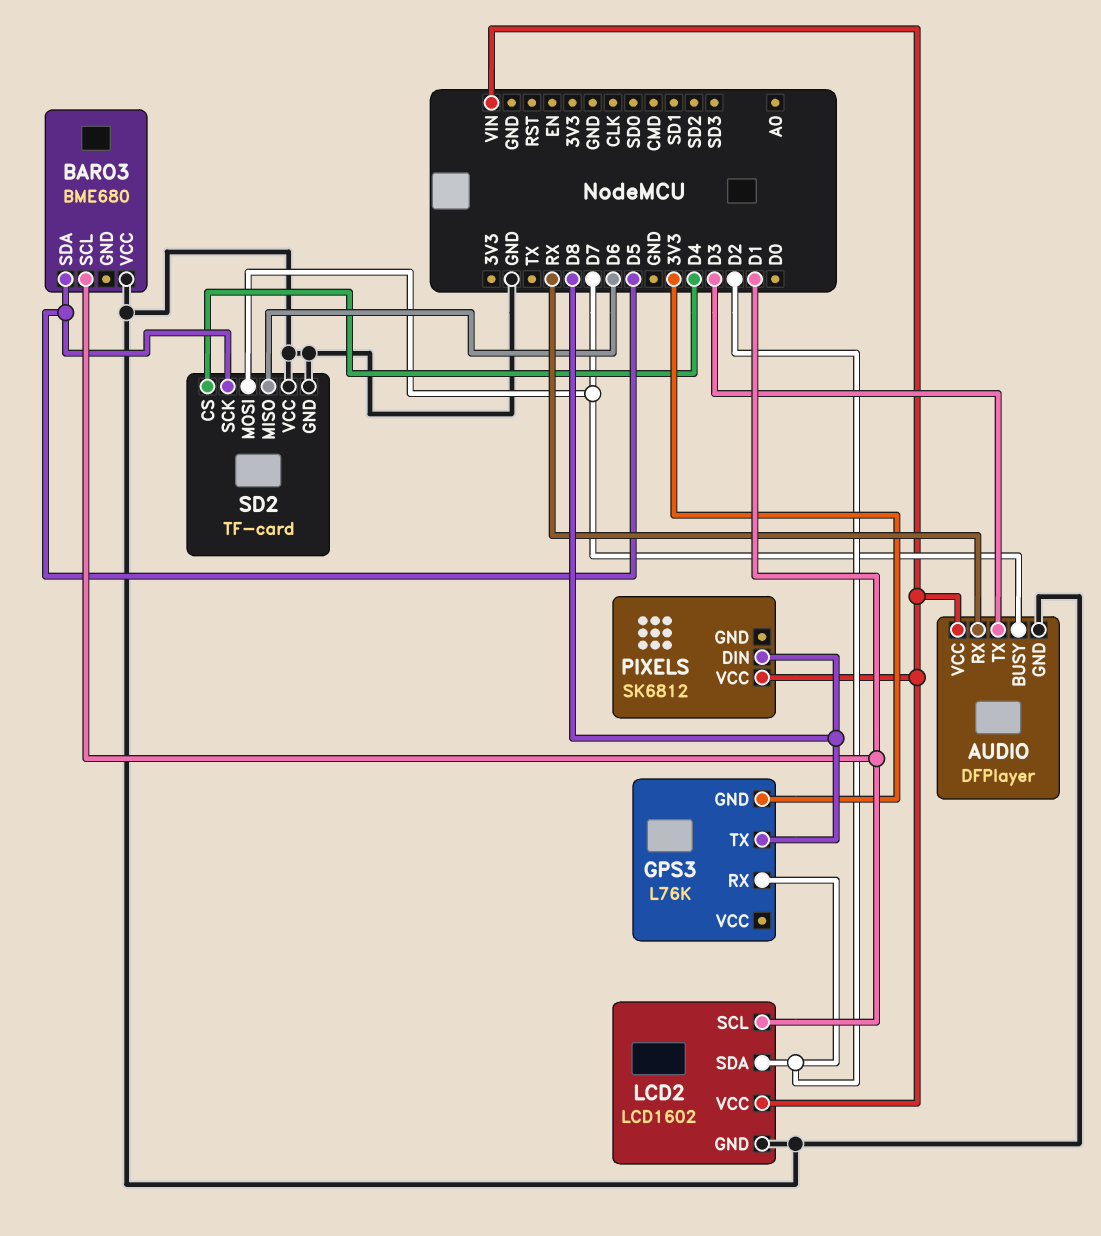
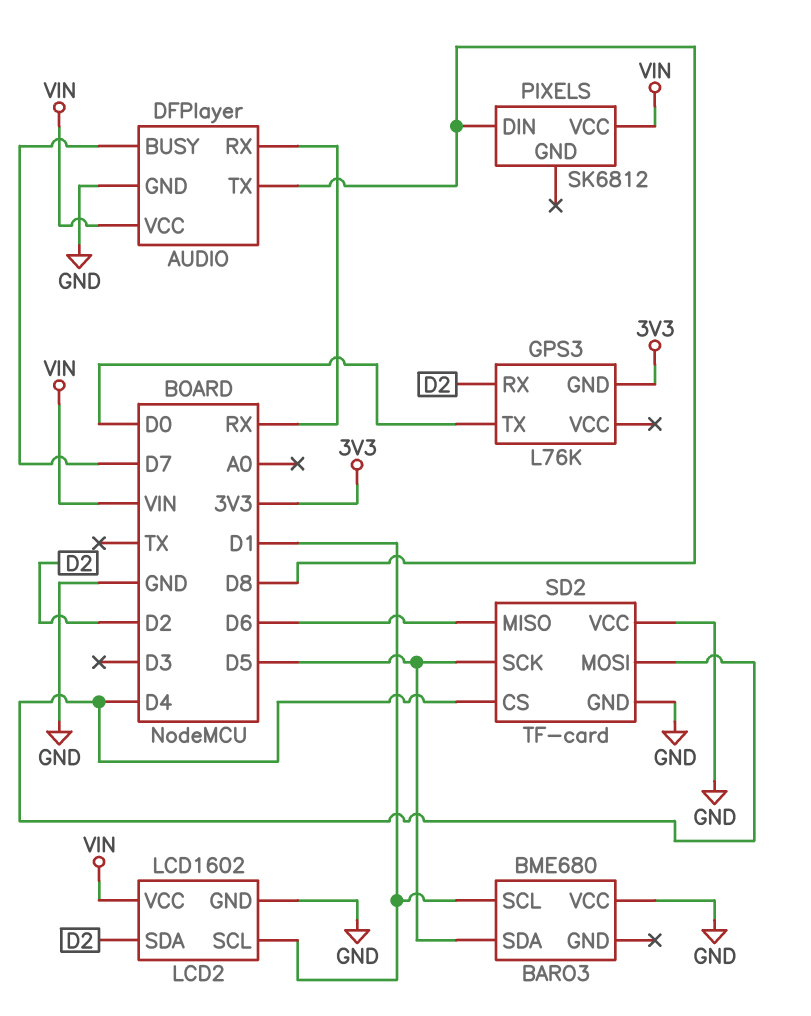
AUDIO pin TX: D3 -> D8
GPS3 pin TX: D8 -> D0
SD2 pin MOSI: D7 -> D4

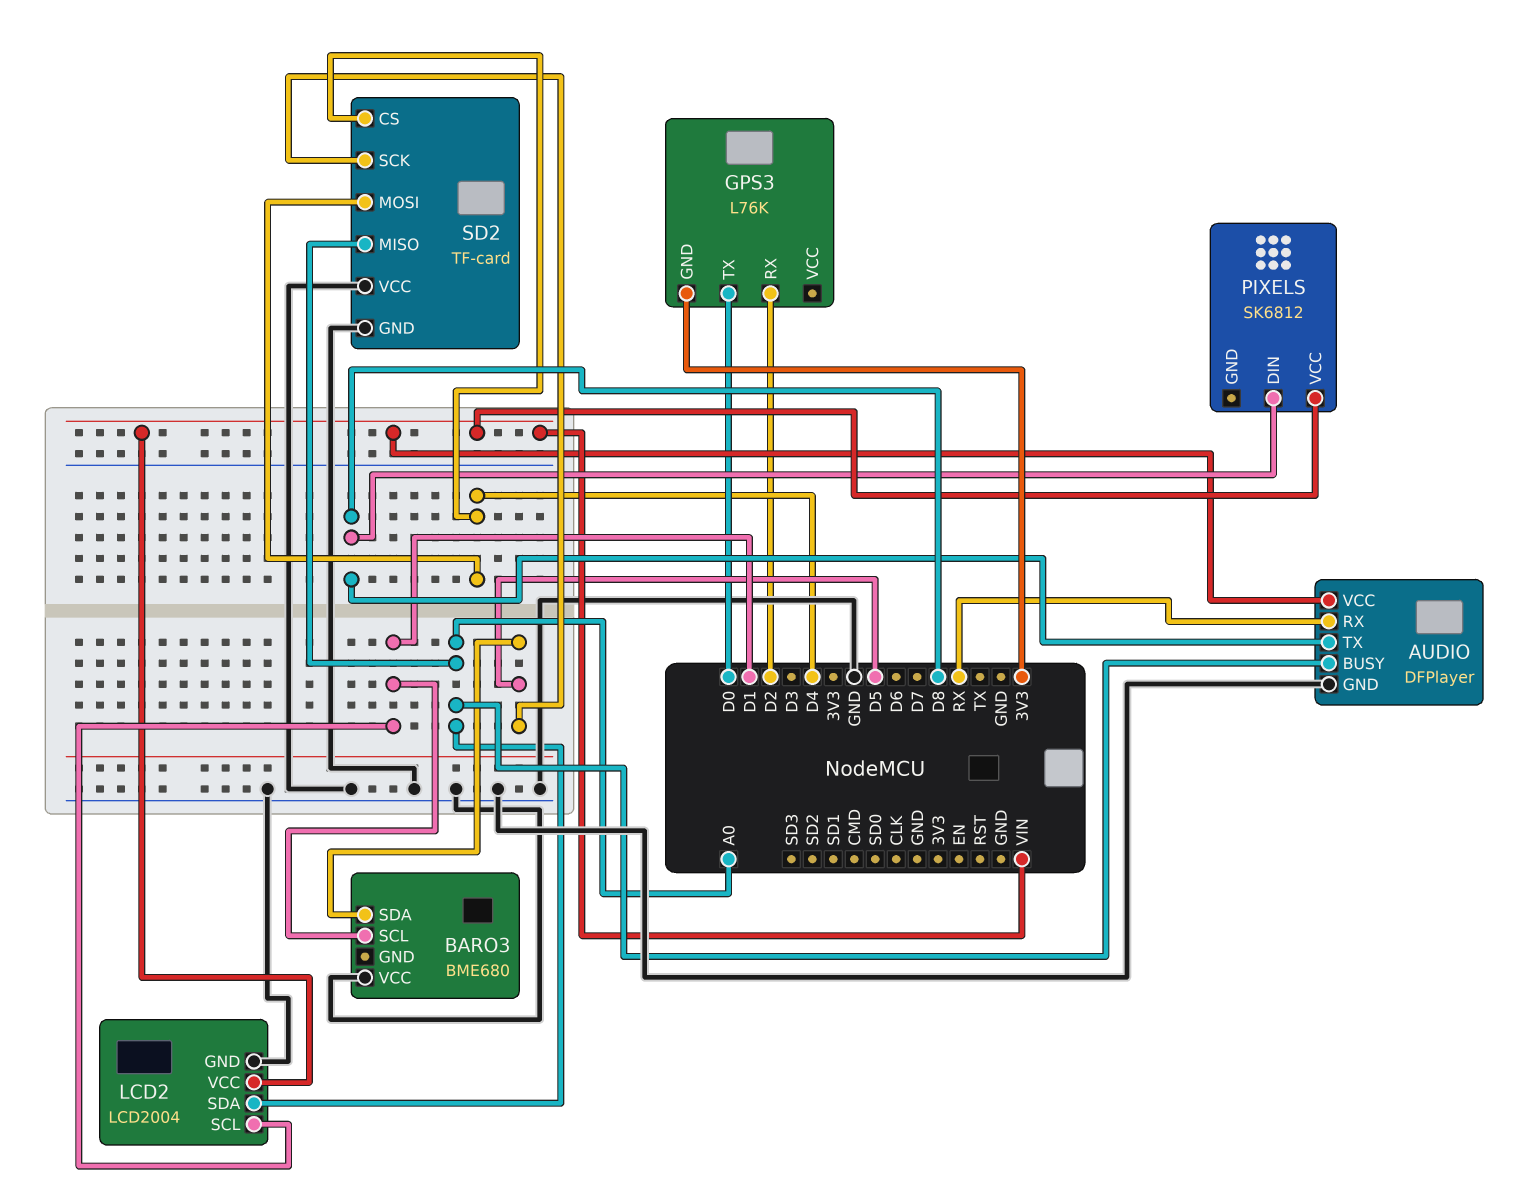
AUDIO pin BUSY: D7 -> A0
LCD2: LCD1602 -> LCD2004
LCD2 pin SDA: D2 -> A0
SD2 pin MISO: D6 -> A0

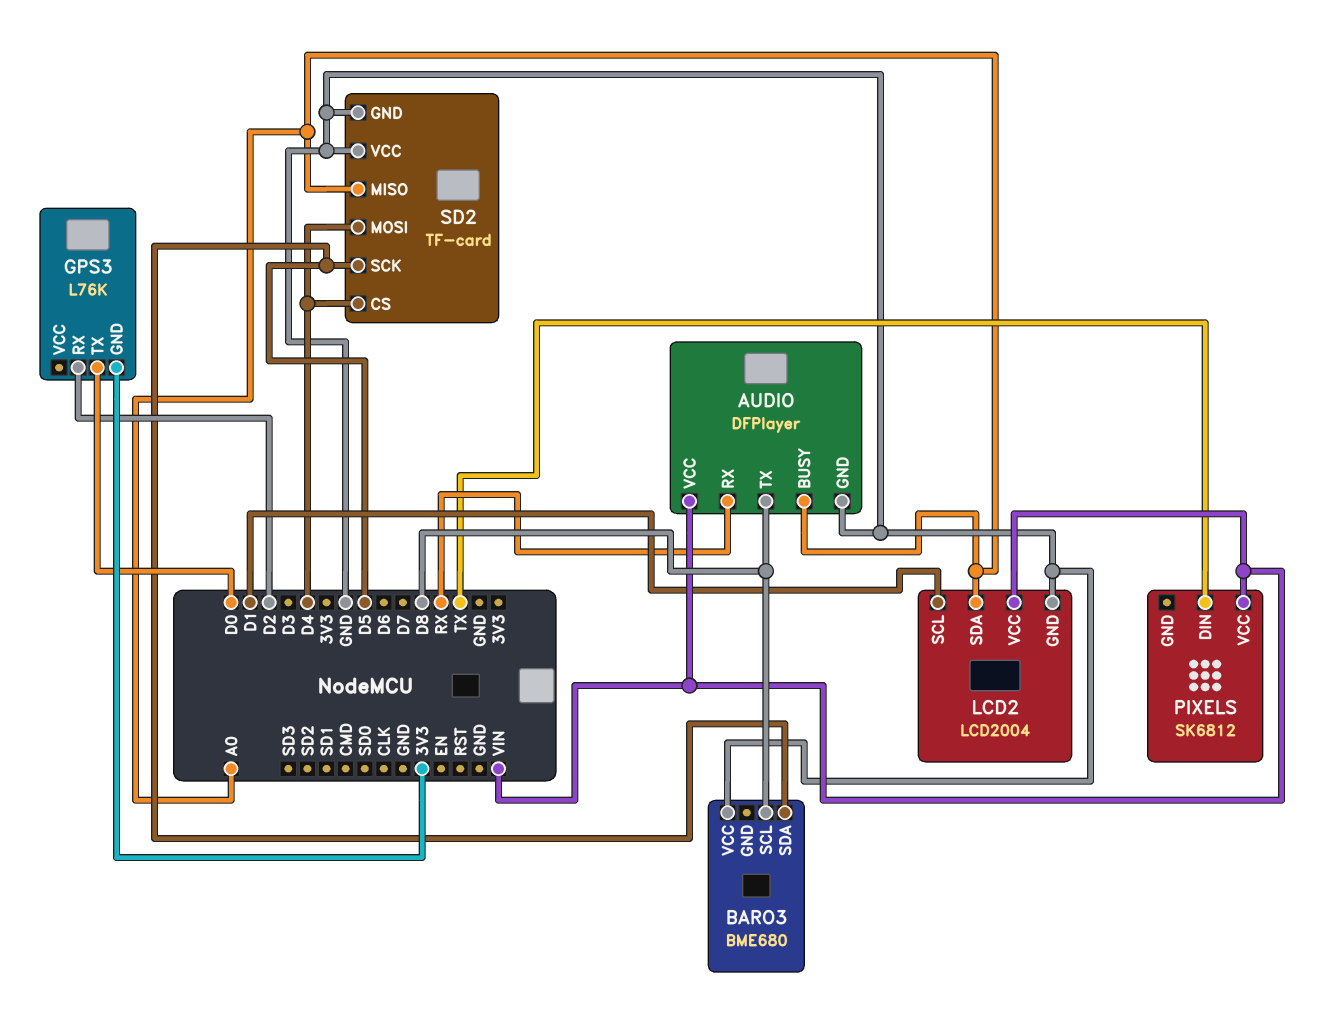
BARO3 pin SCL: D1 -> D8
PIXELS pin DIN: D8 -> TX

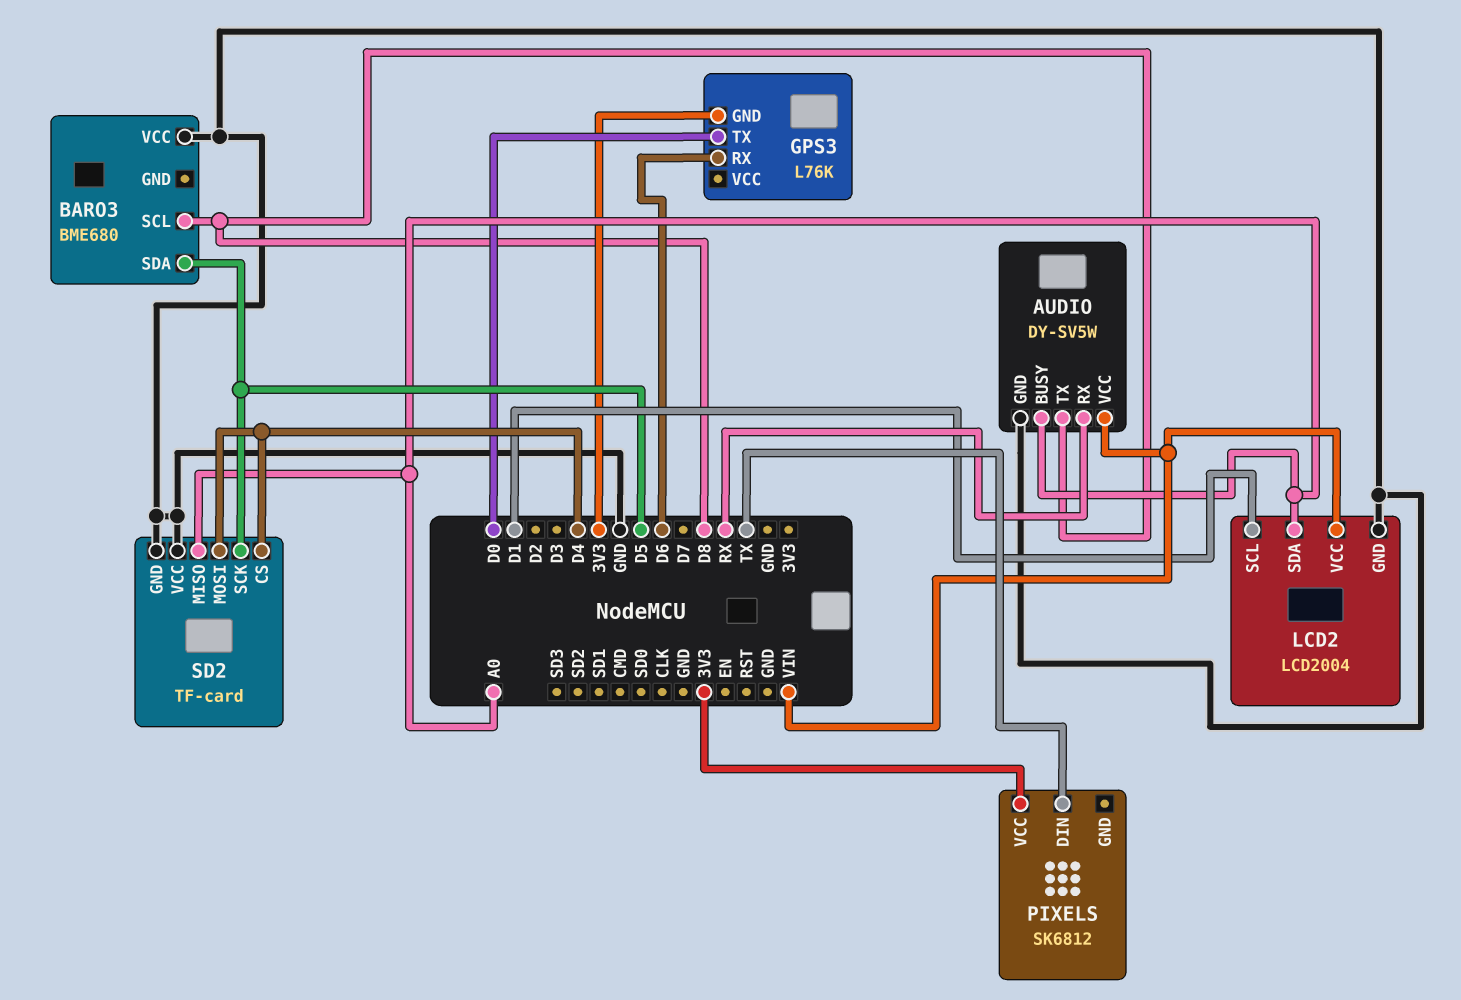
AUDIO: DFPlayer -> DY-SV5W
GPS3 pin RX: D2 -> D6
PIXELS pin VCC: VIN -> 3V3

